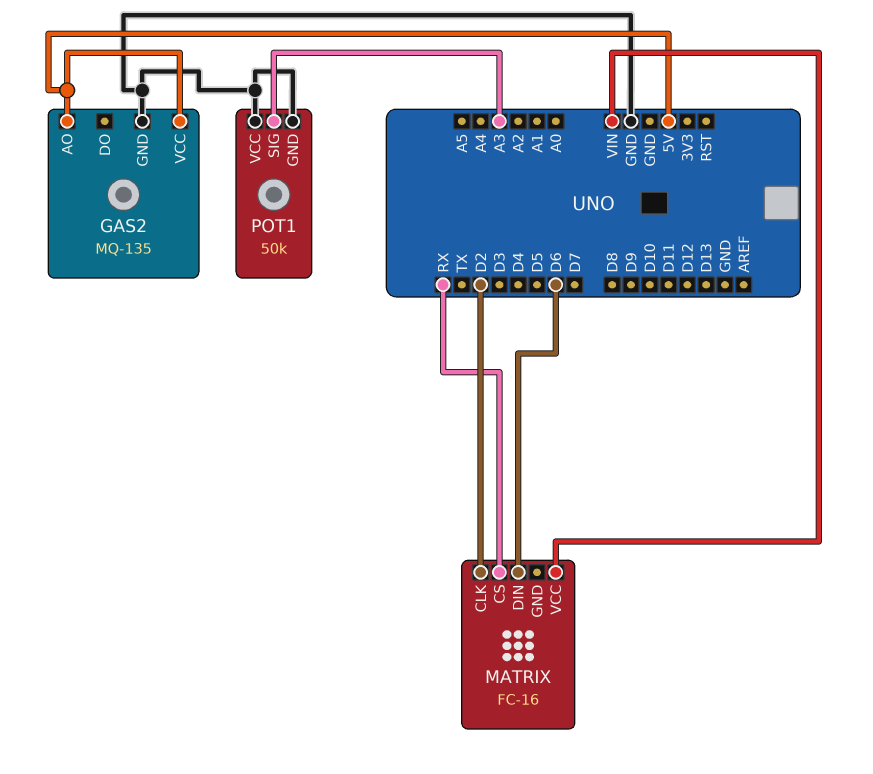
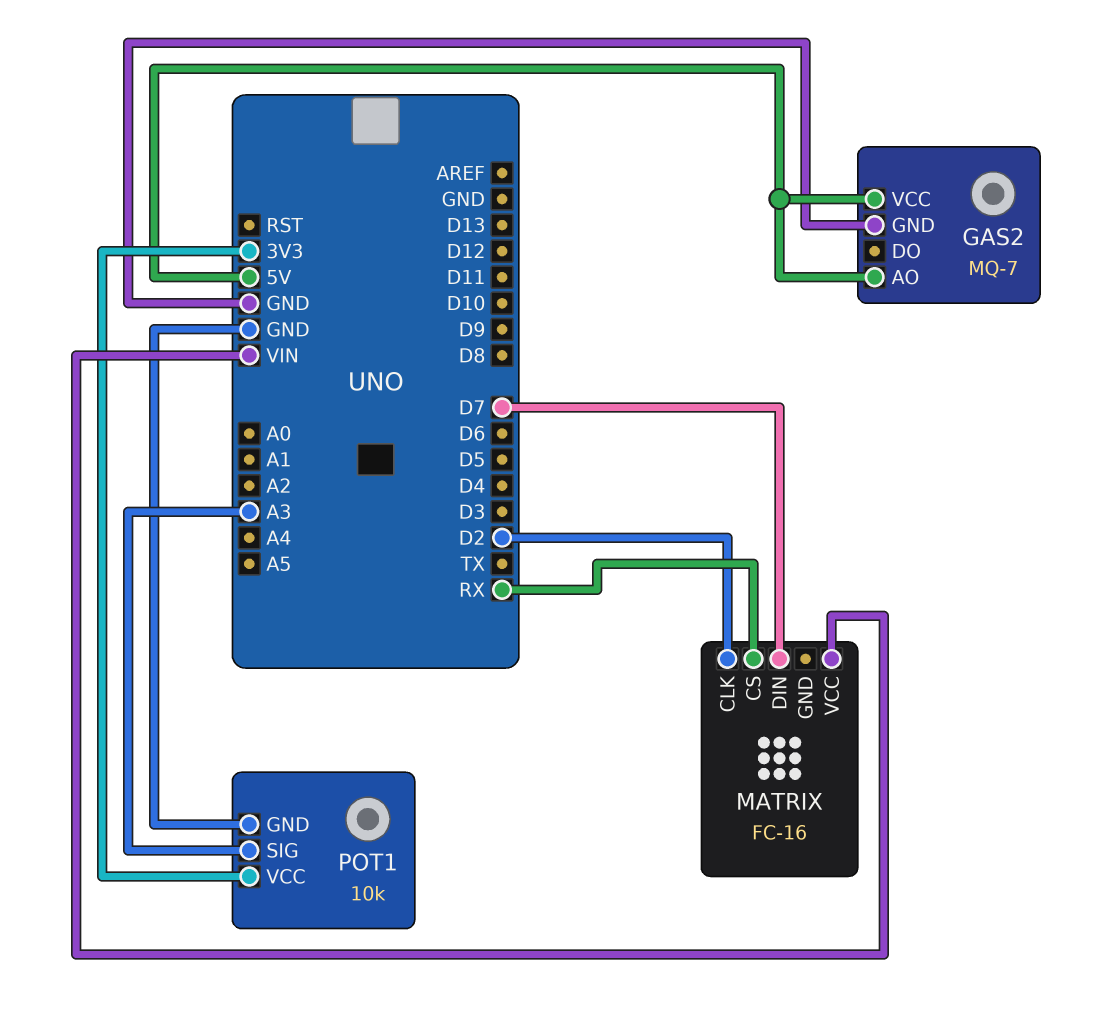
GAS2: MQ-135 -> MQ-7
MATRIX pin DIN: D6 -> D7
POT1: 50k -> 10k
POT1 pin VCC: GND -> 3V3

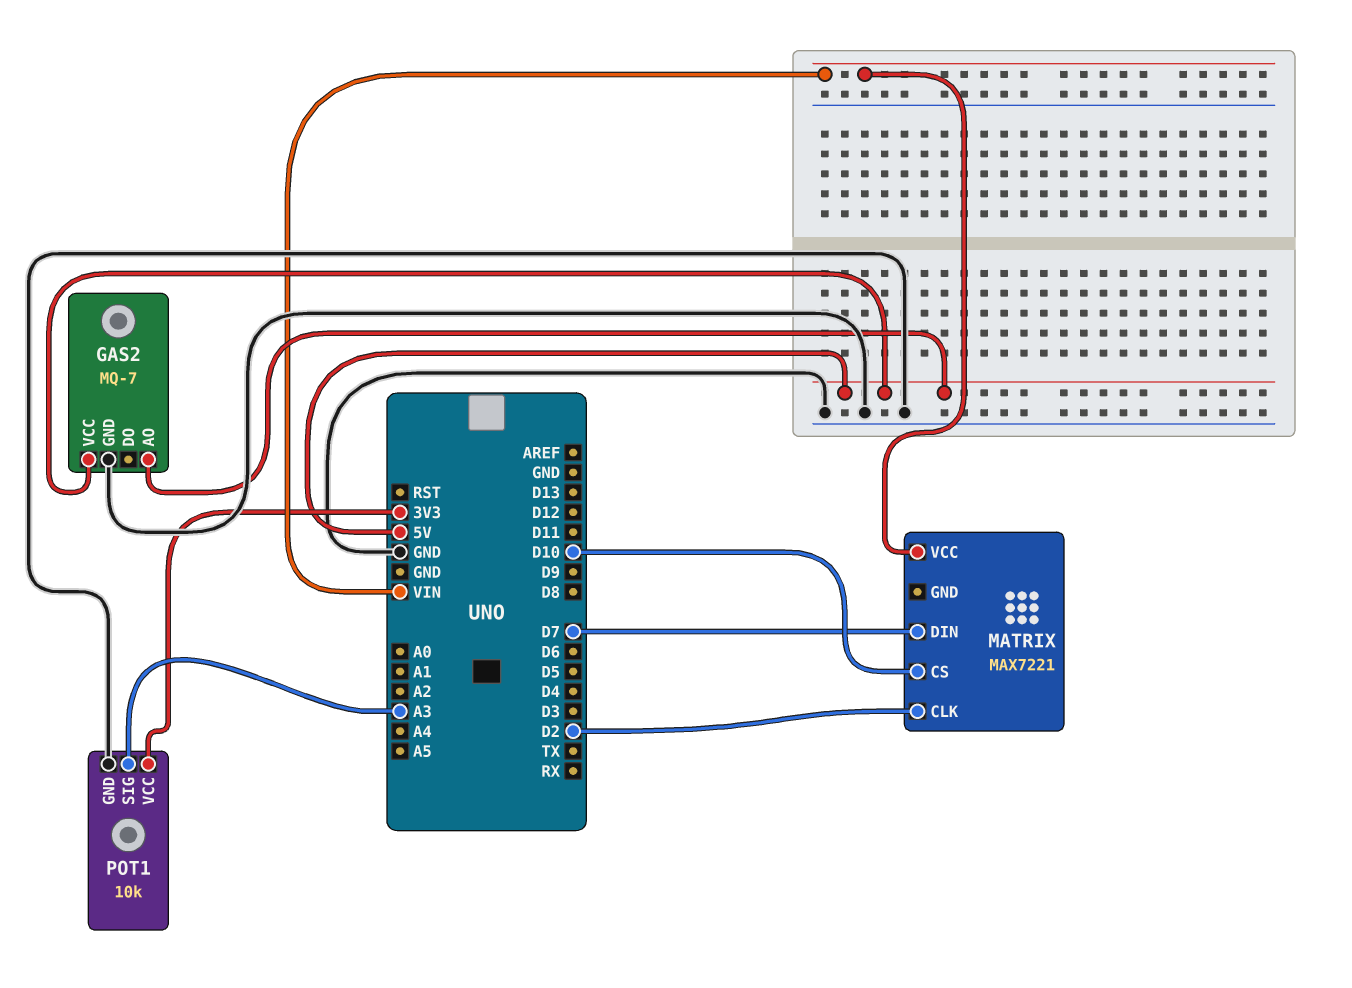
MATRIX: FC-16 -> MAX7221
MATRIX pin CS: RX -> D10

